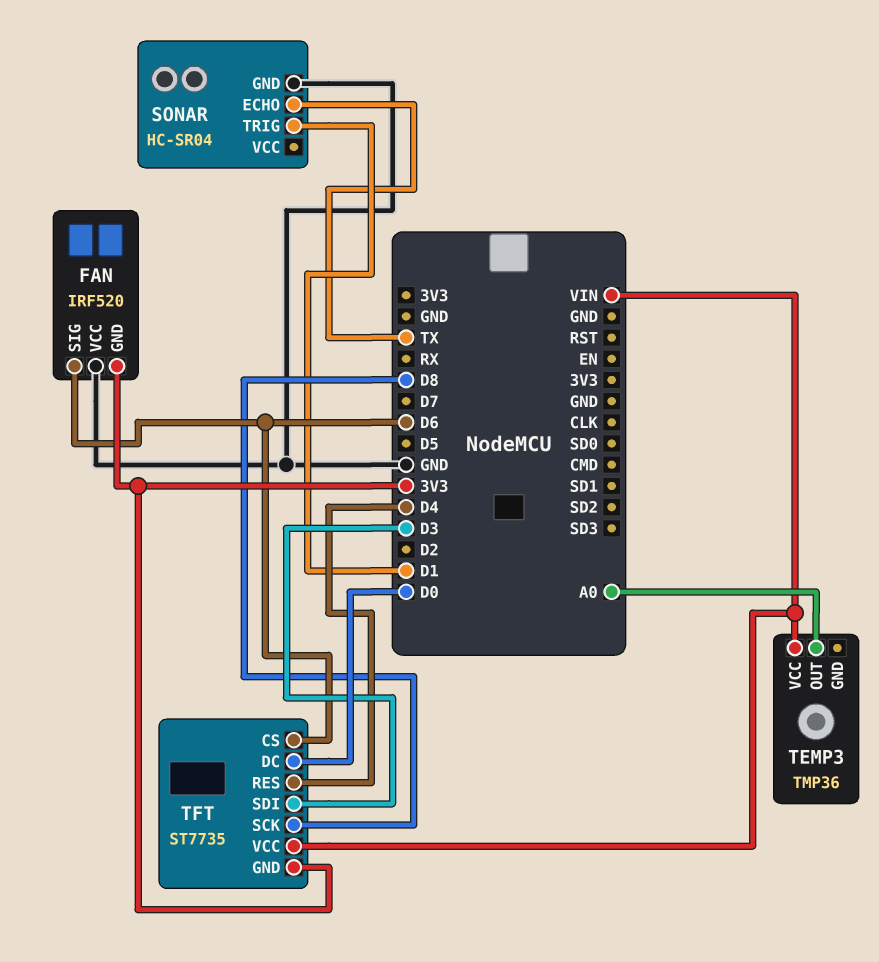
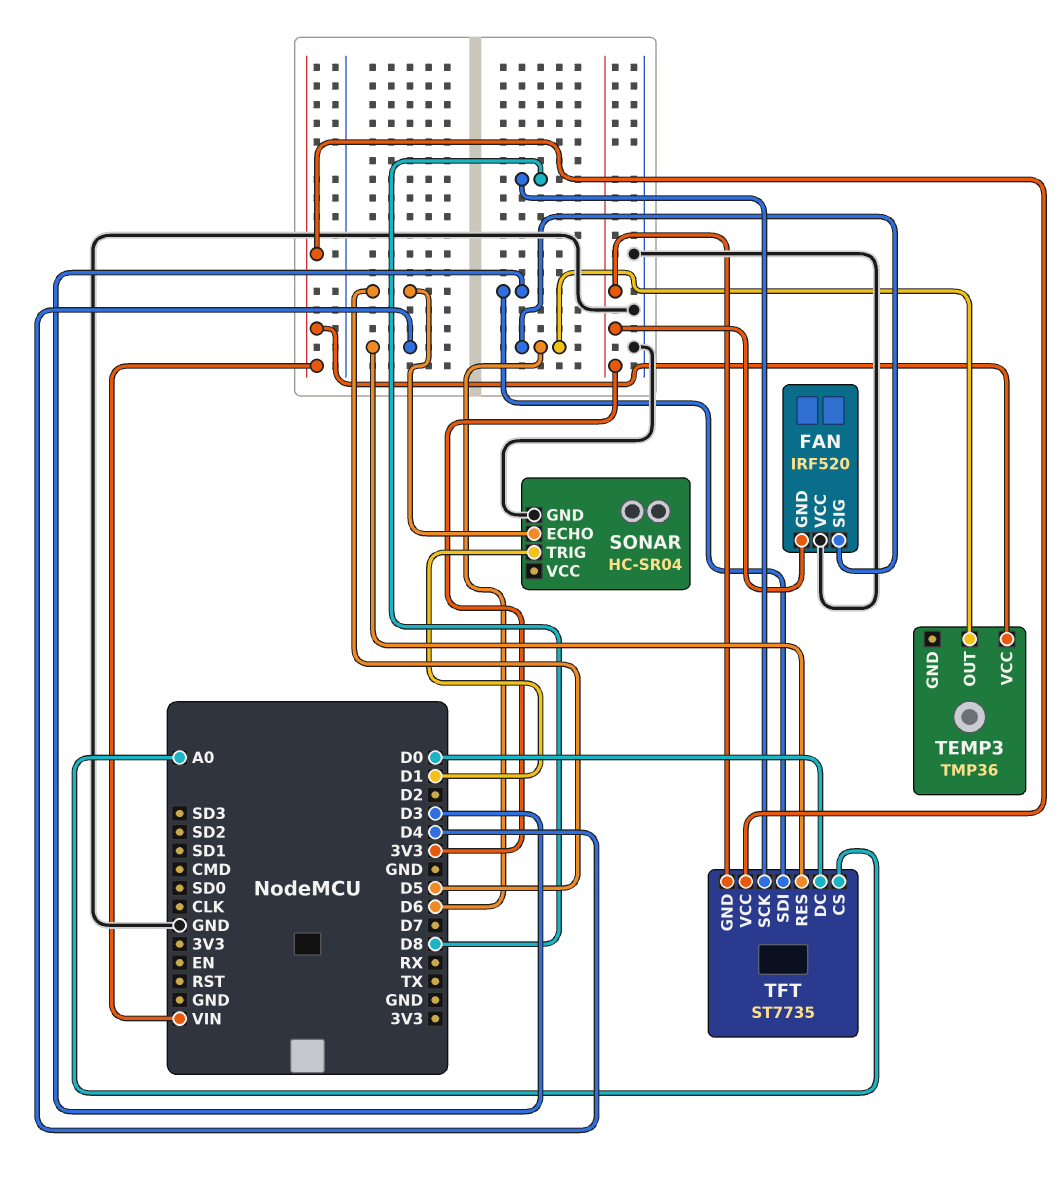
SONAR pin ECHO: TX -> D5
TEMP3 pin OUT: A0 -> D6
TFT pin CS: D6 -> A0

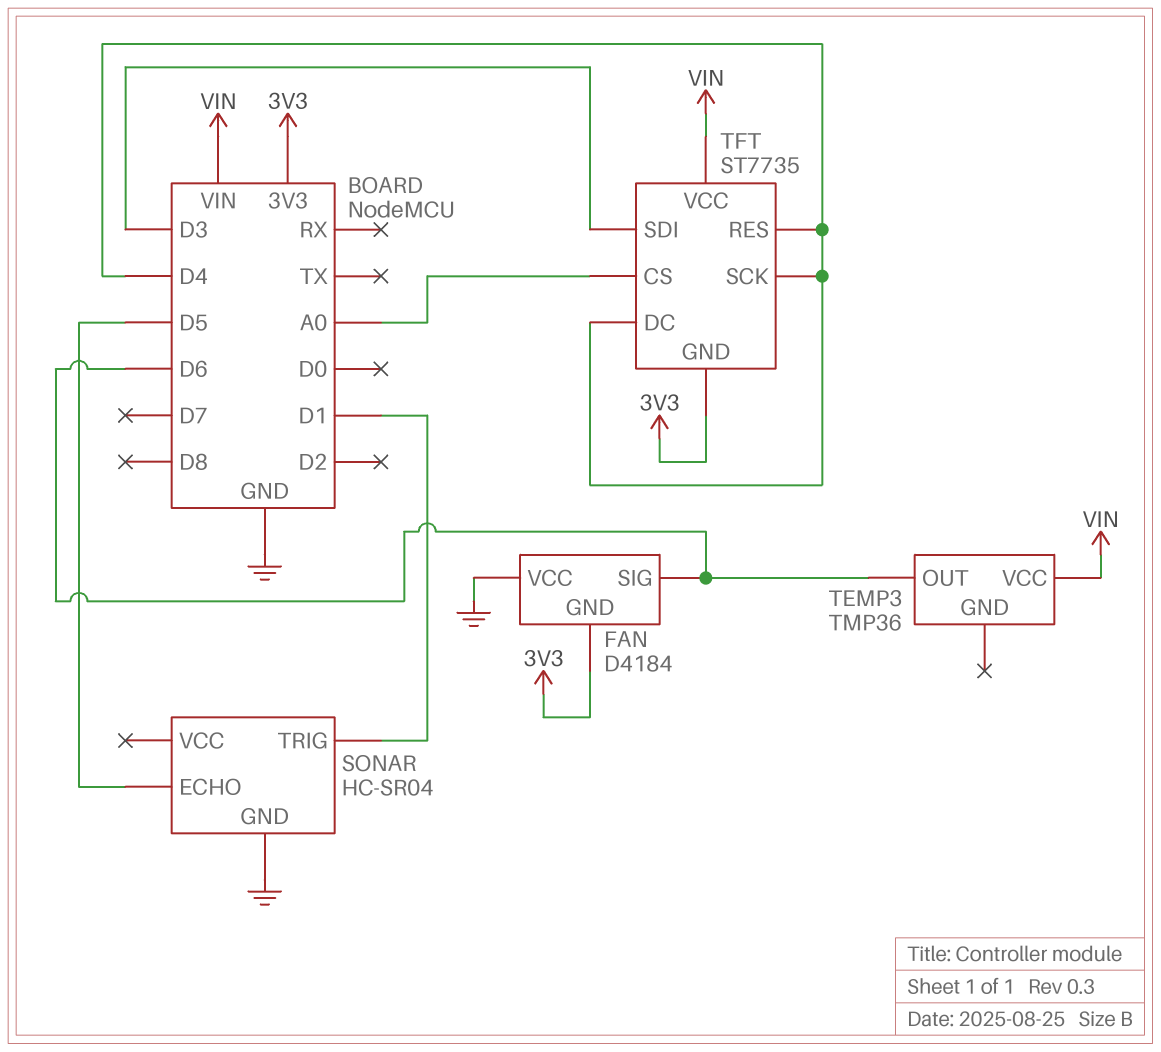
FAN: IRF520 -> D4184
TFT pin DC: D0 -> D4
TFT pin SCK: D8 -> D4

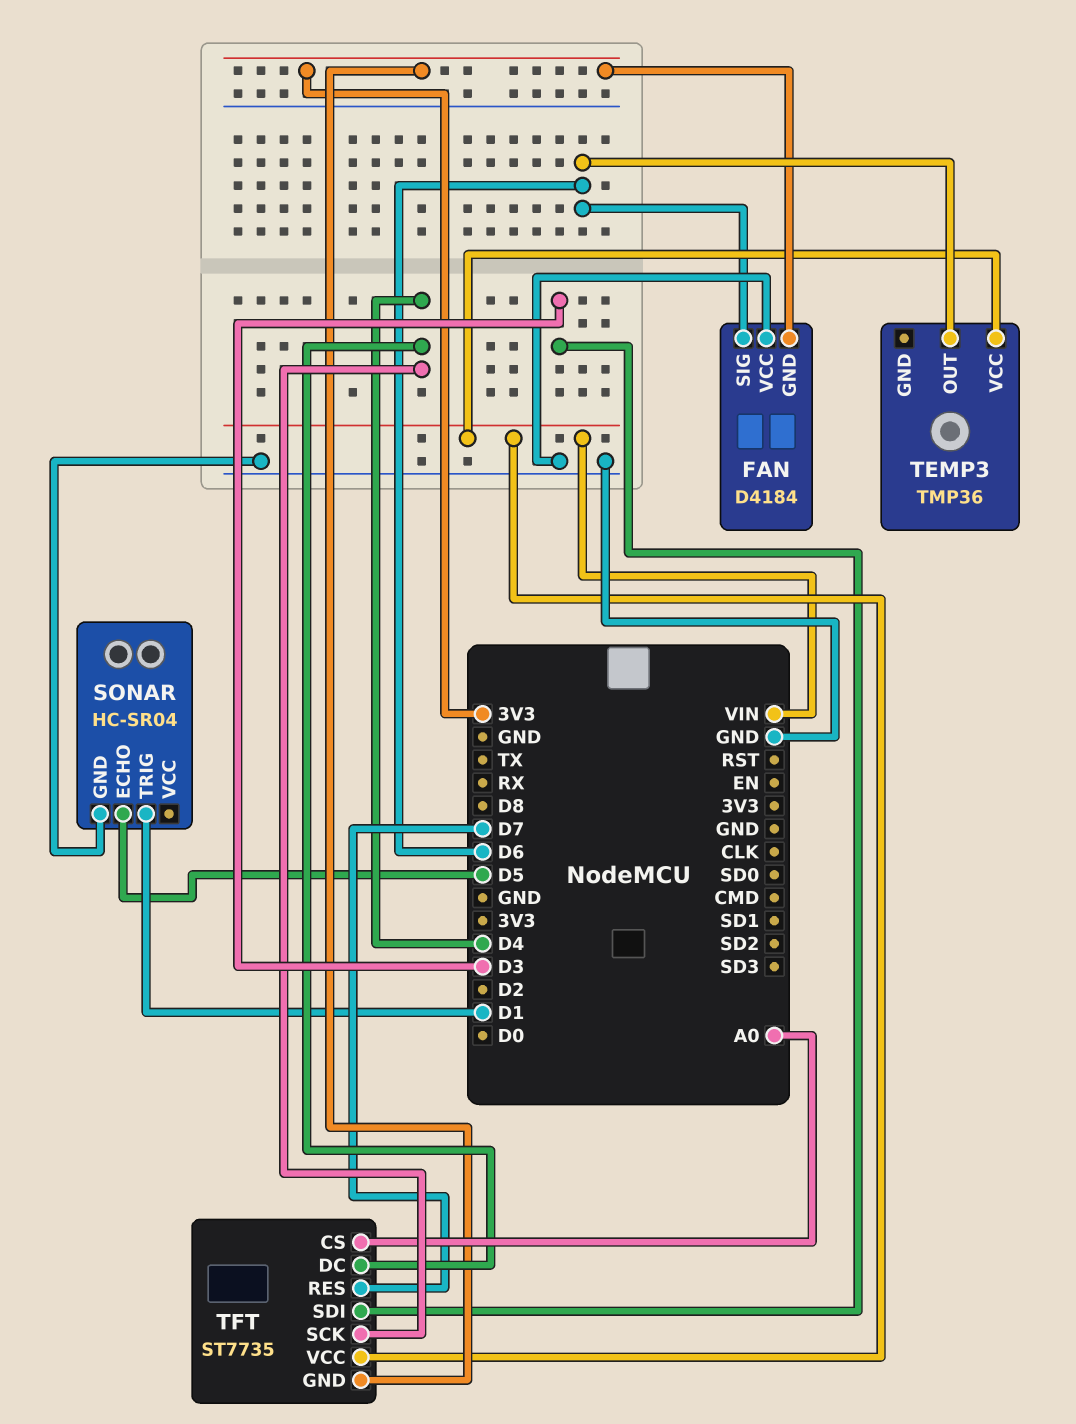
TFT pin RES: D4 -> D7

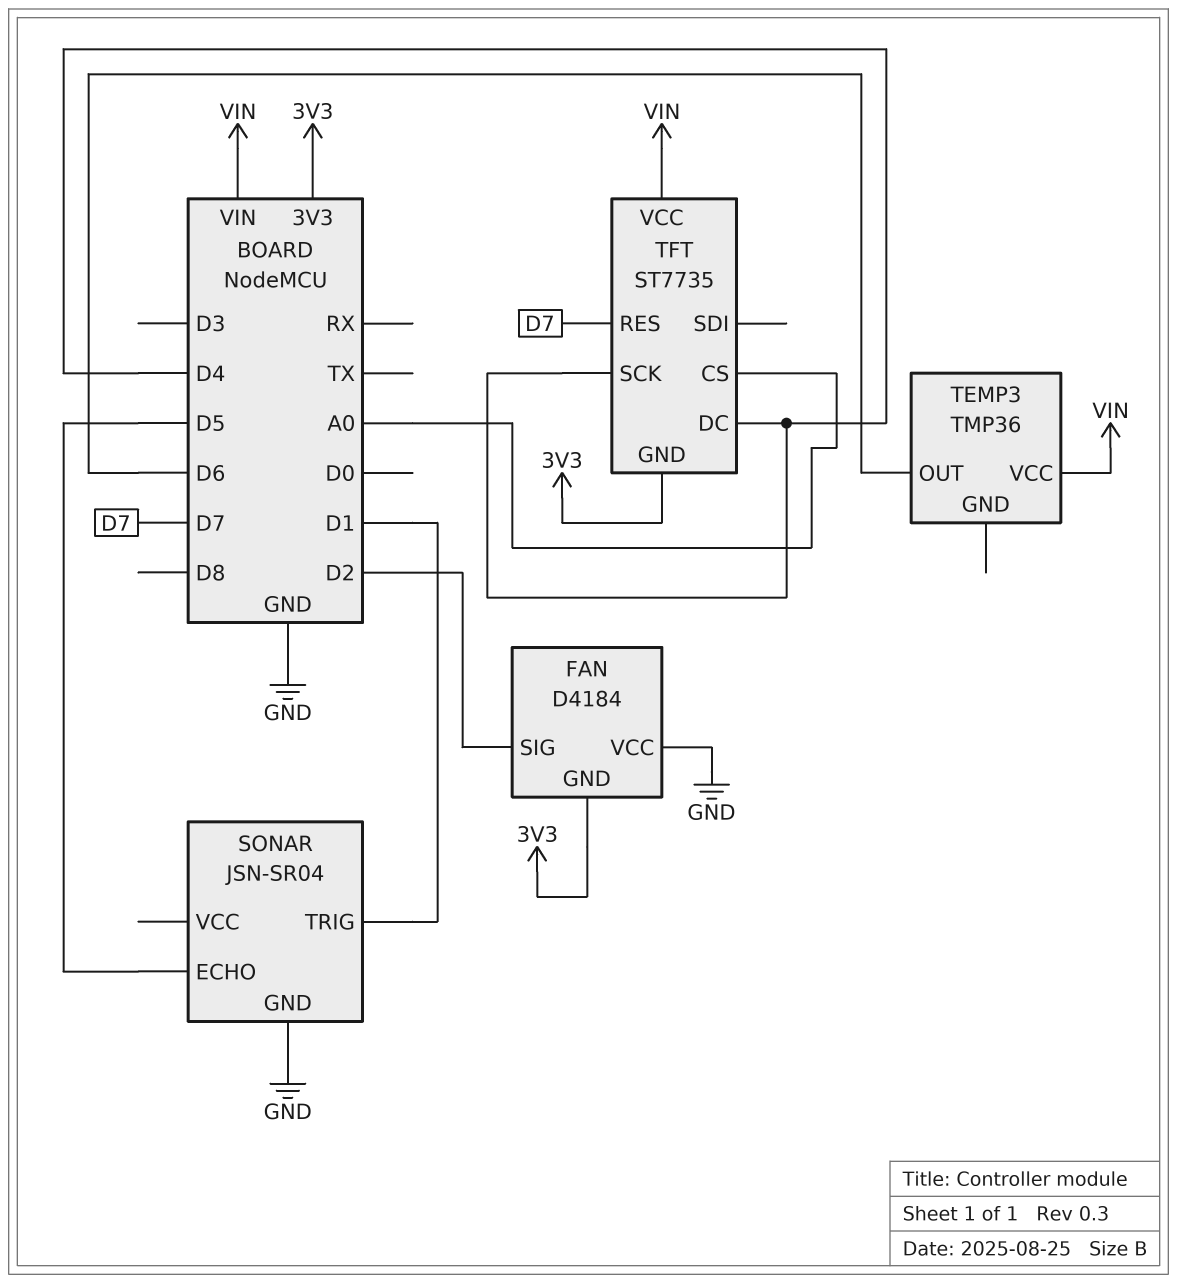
FAN pin SIG: D6 -> D2
SONAR: HC-SR04 -> JSN-SR04
TFT pin SDI: D3 -> none

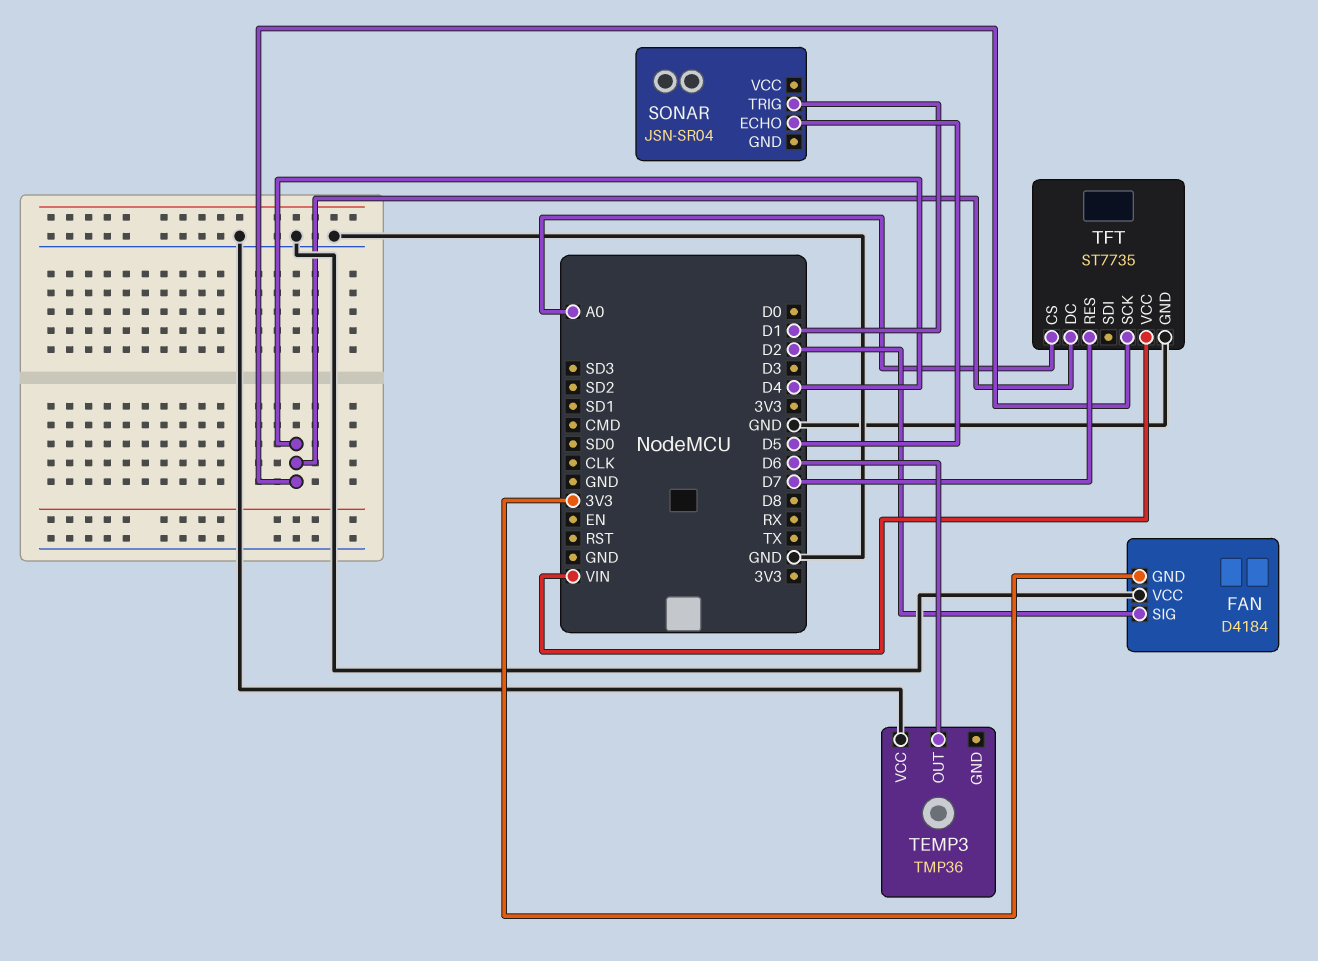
SONAR pin GND: GND -> none
TEMP3 pin VCC: VIN -> GND
TFT pin GND: 3V3 -> GND

